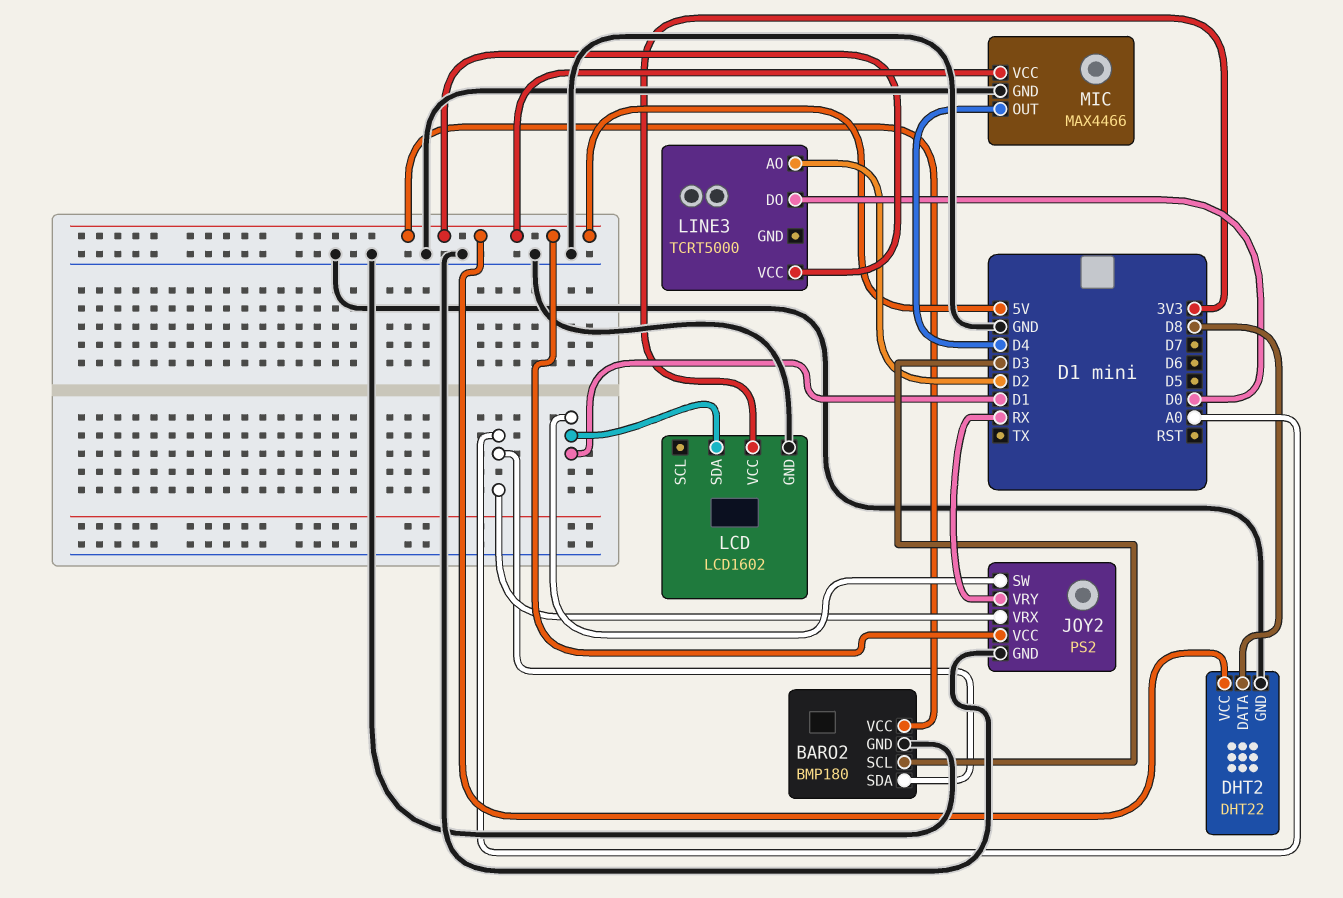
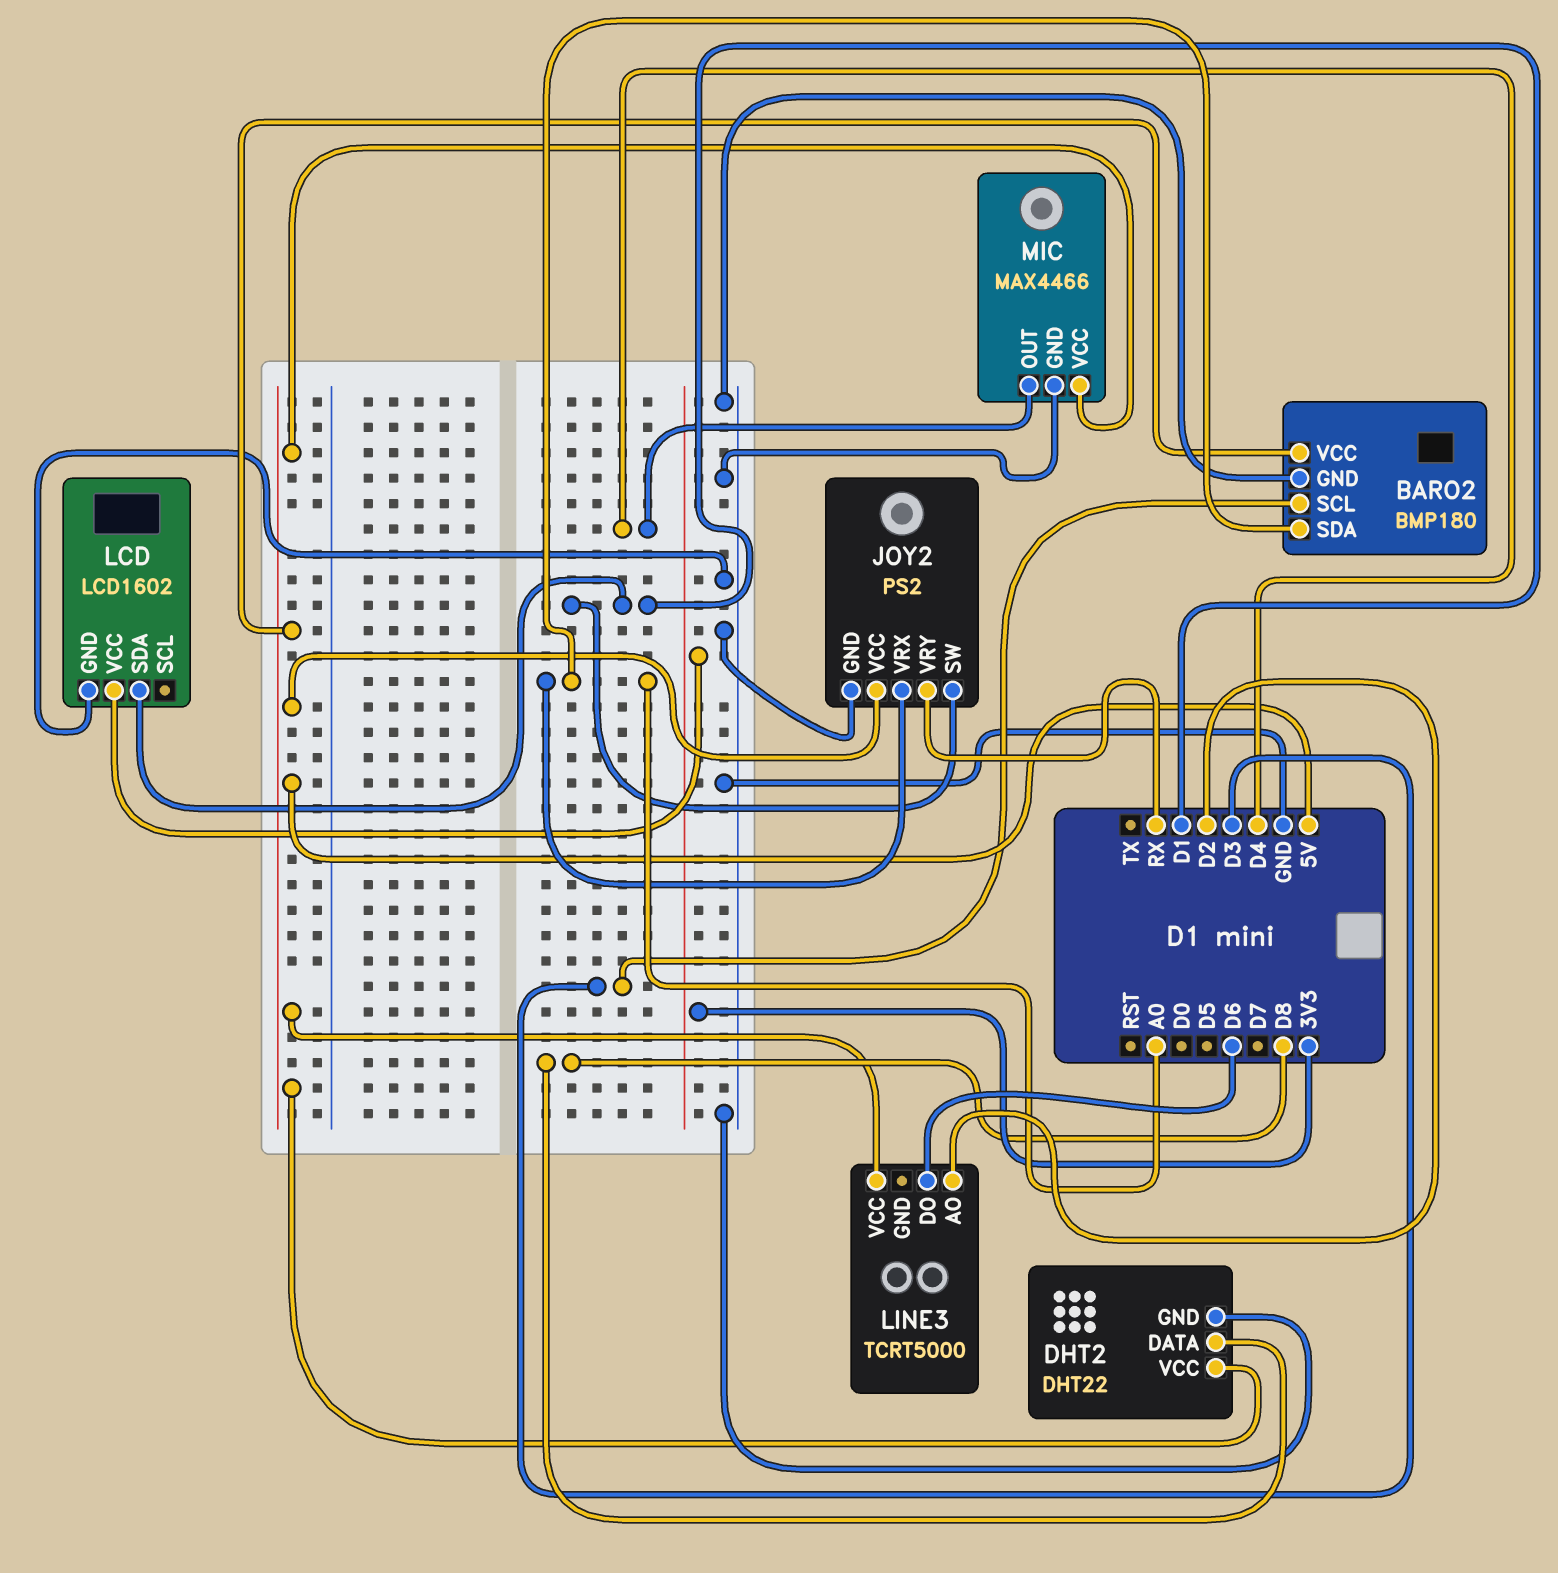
LINE3 pin DO: D0 -> D6

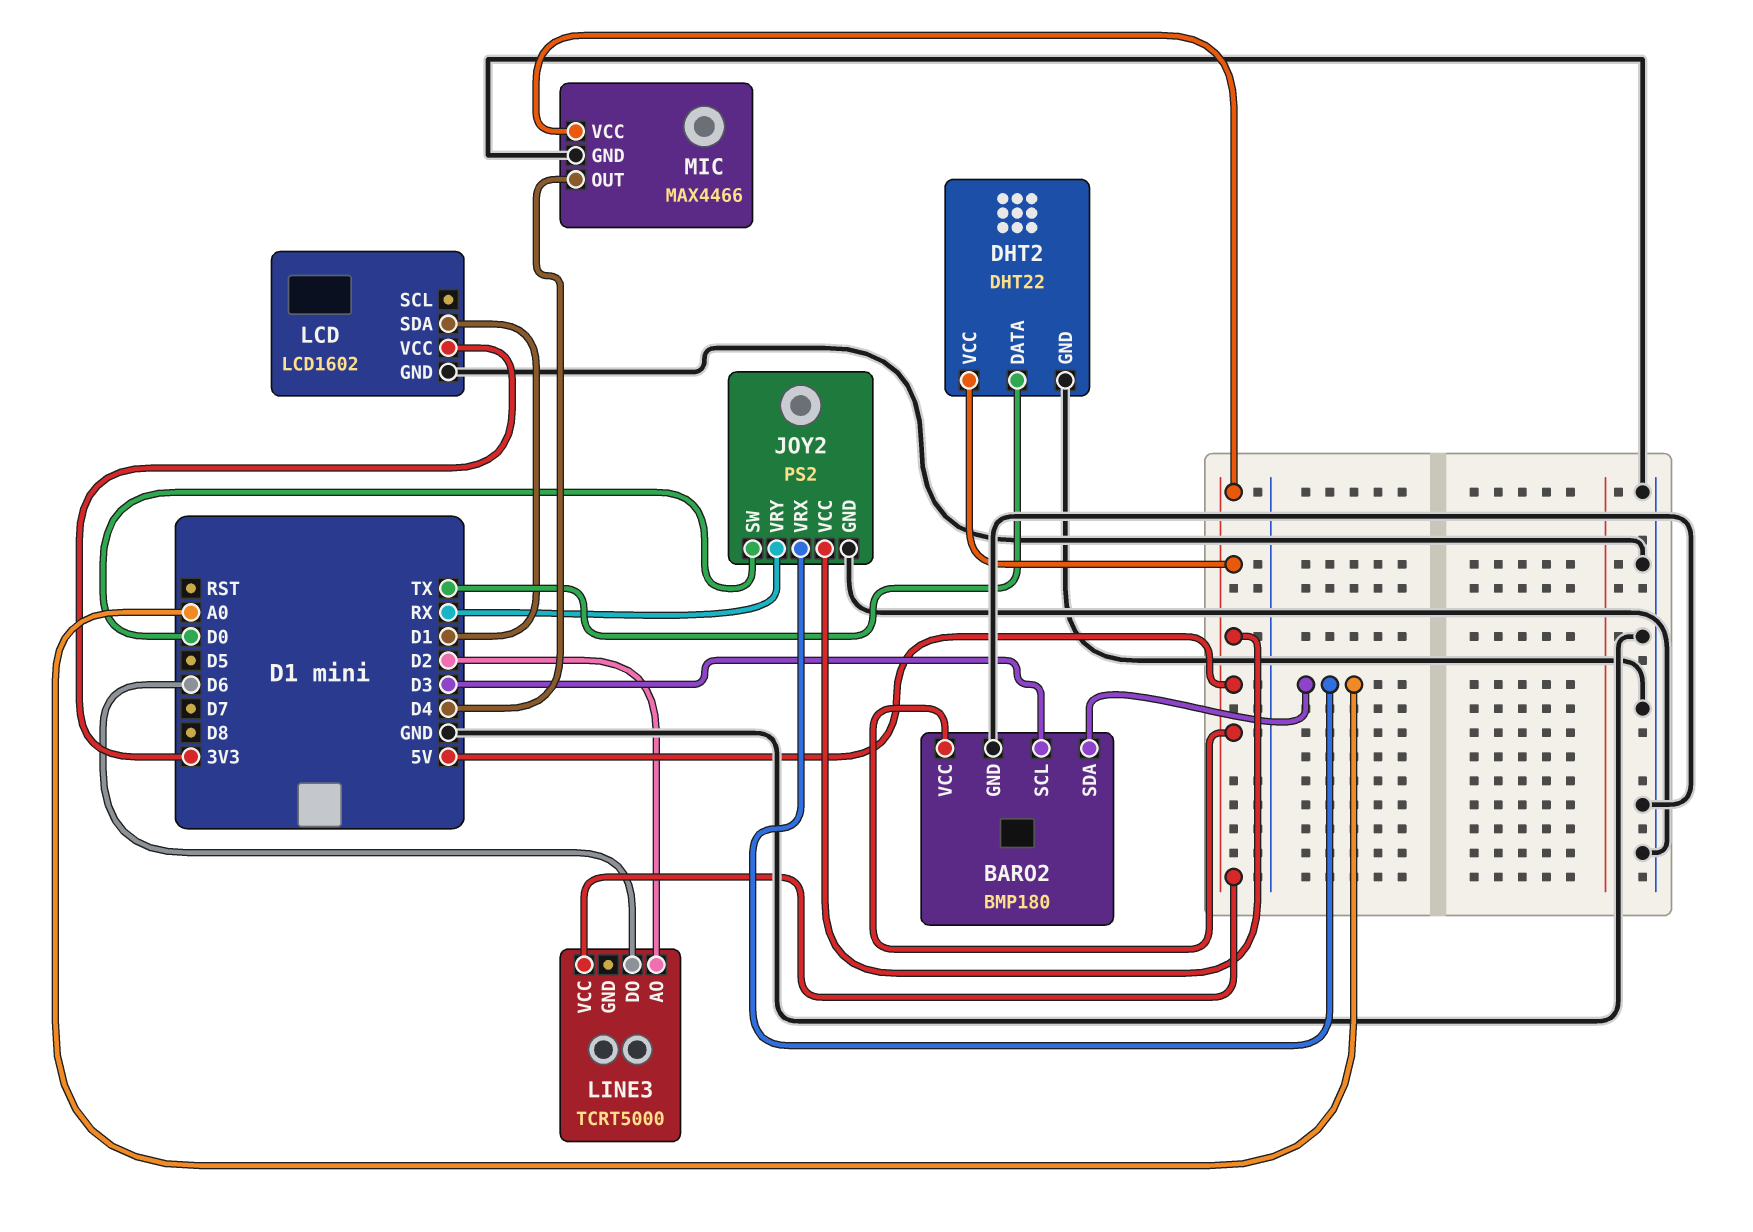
DHT2 pin DATA: D8 -> TX
JOY2 pin SW: D1 -> D0

